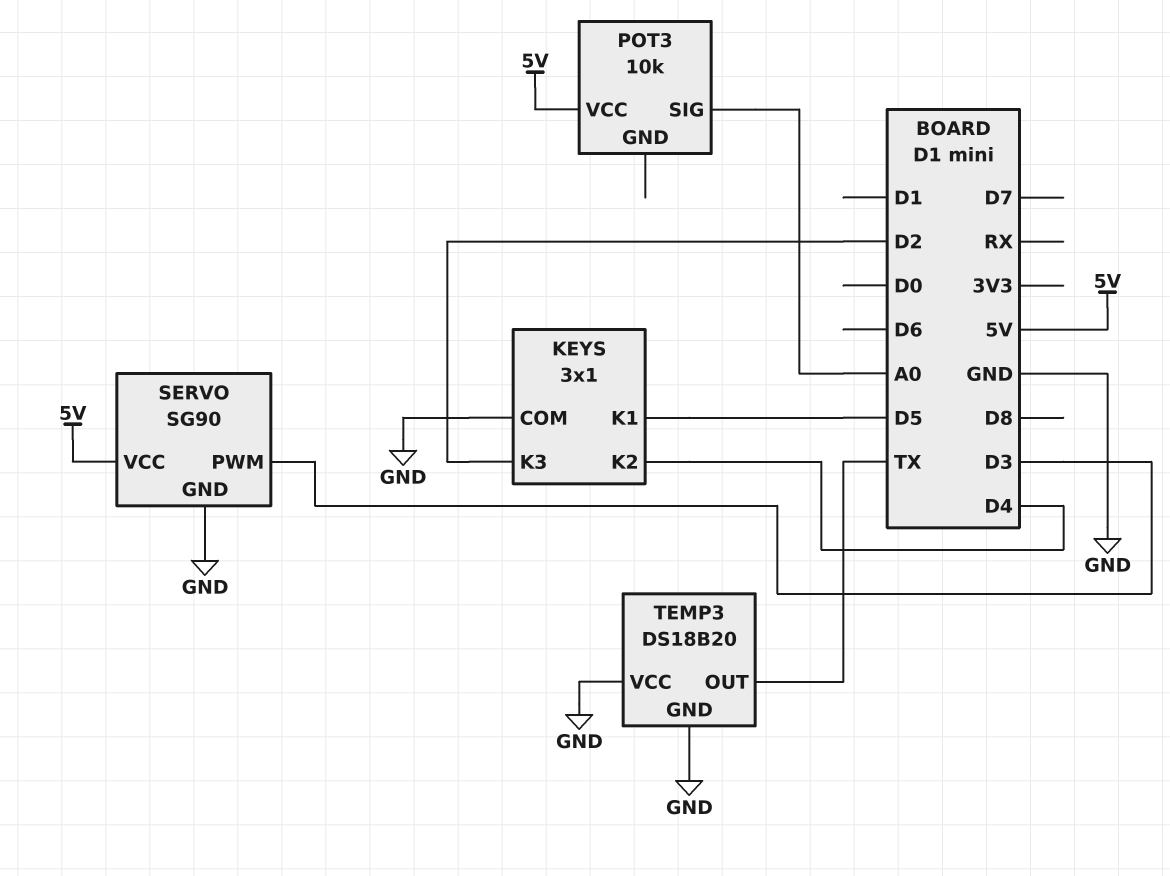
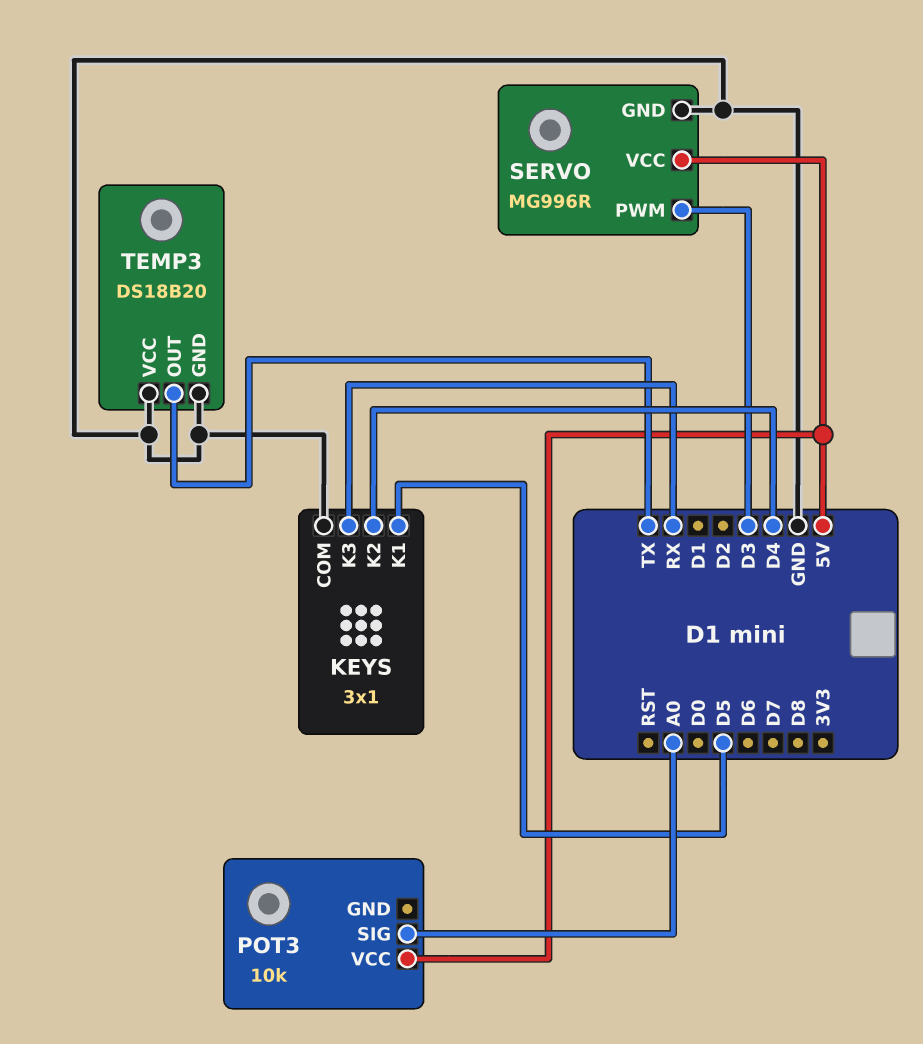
KEYS pin K3: D2 -> RX
SERVO: SG90 -> MG996R

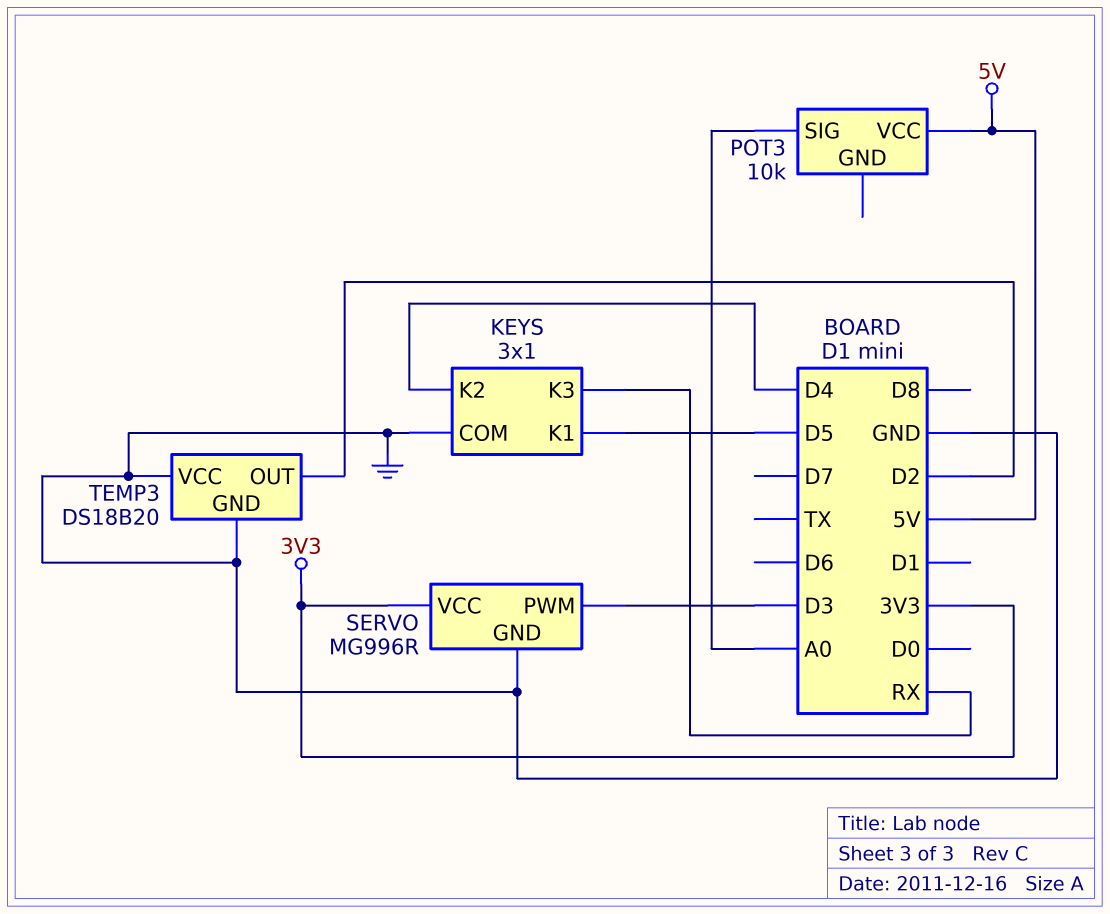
SERVO pin VCC: 5V -> 3V3
TEMP3 pin OUT: TX -> D2

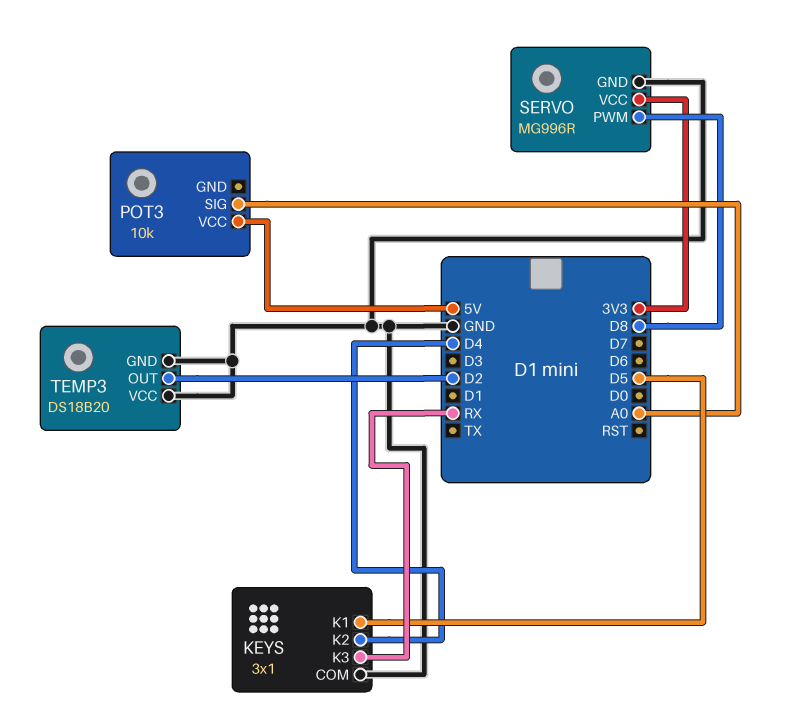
SERVO pin PWM: D3 -> D8

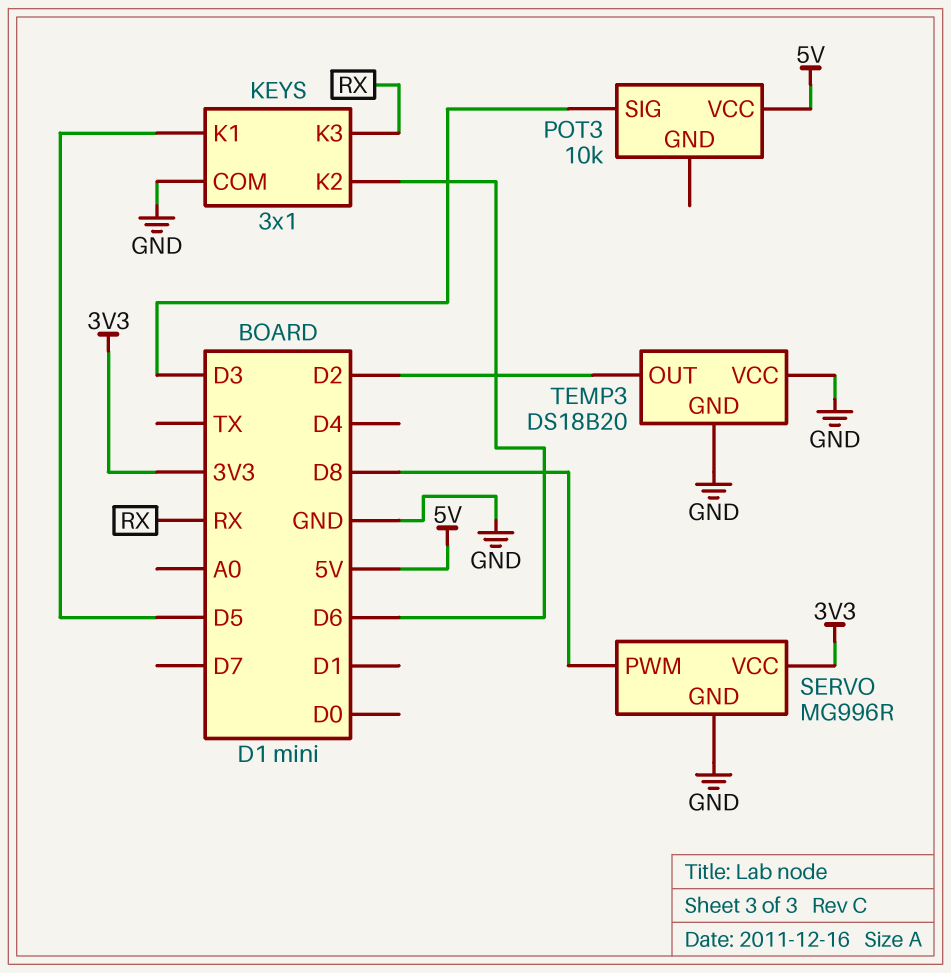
KEYS pin K2: D4 -> D6
POT3 pin SIG: A0 -> D3

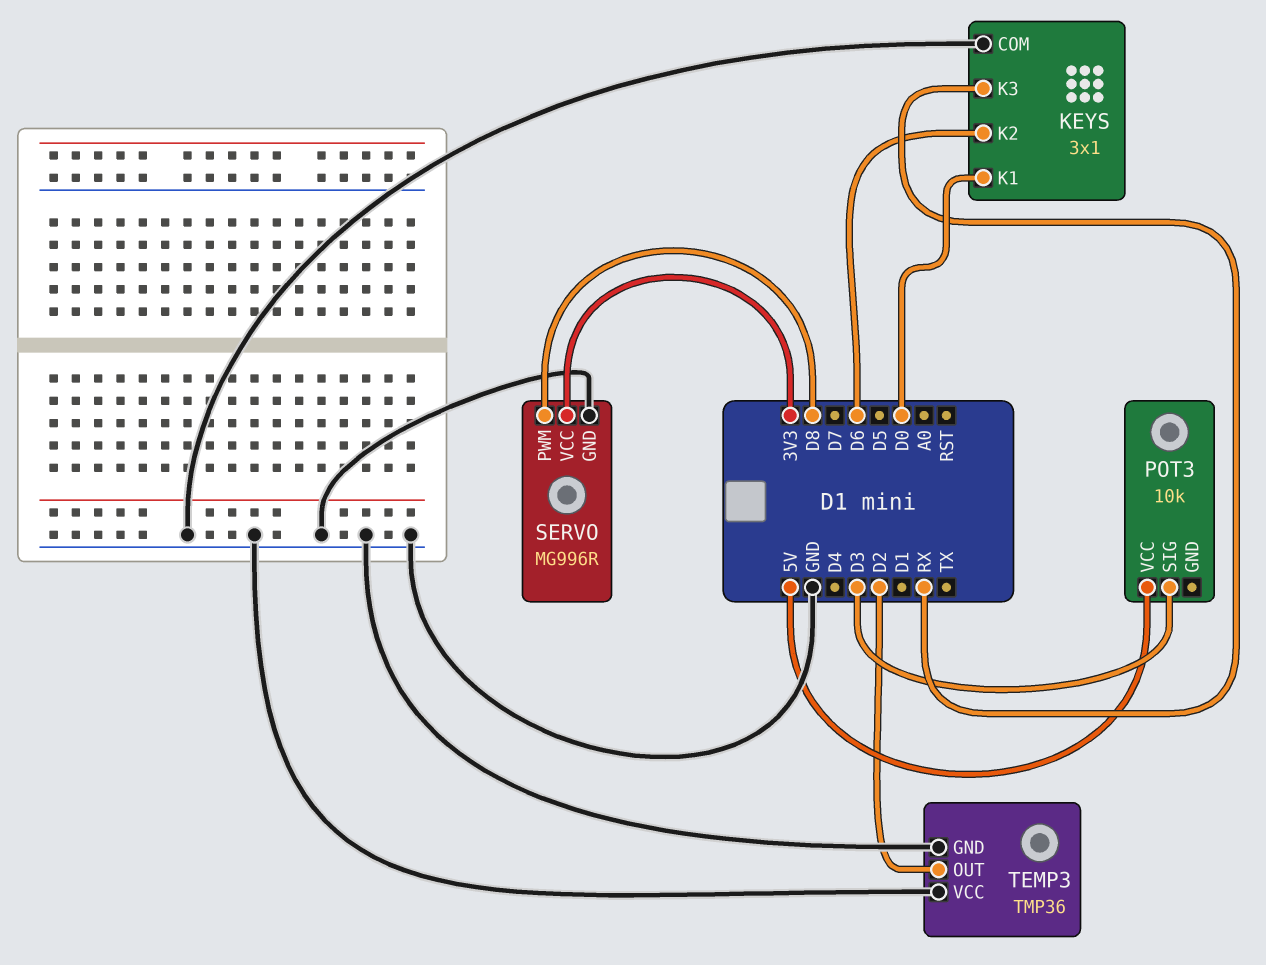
KEYS pin K1: D5 -> D0
TEMP3: DS18B20 -> TMP36

